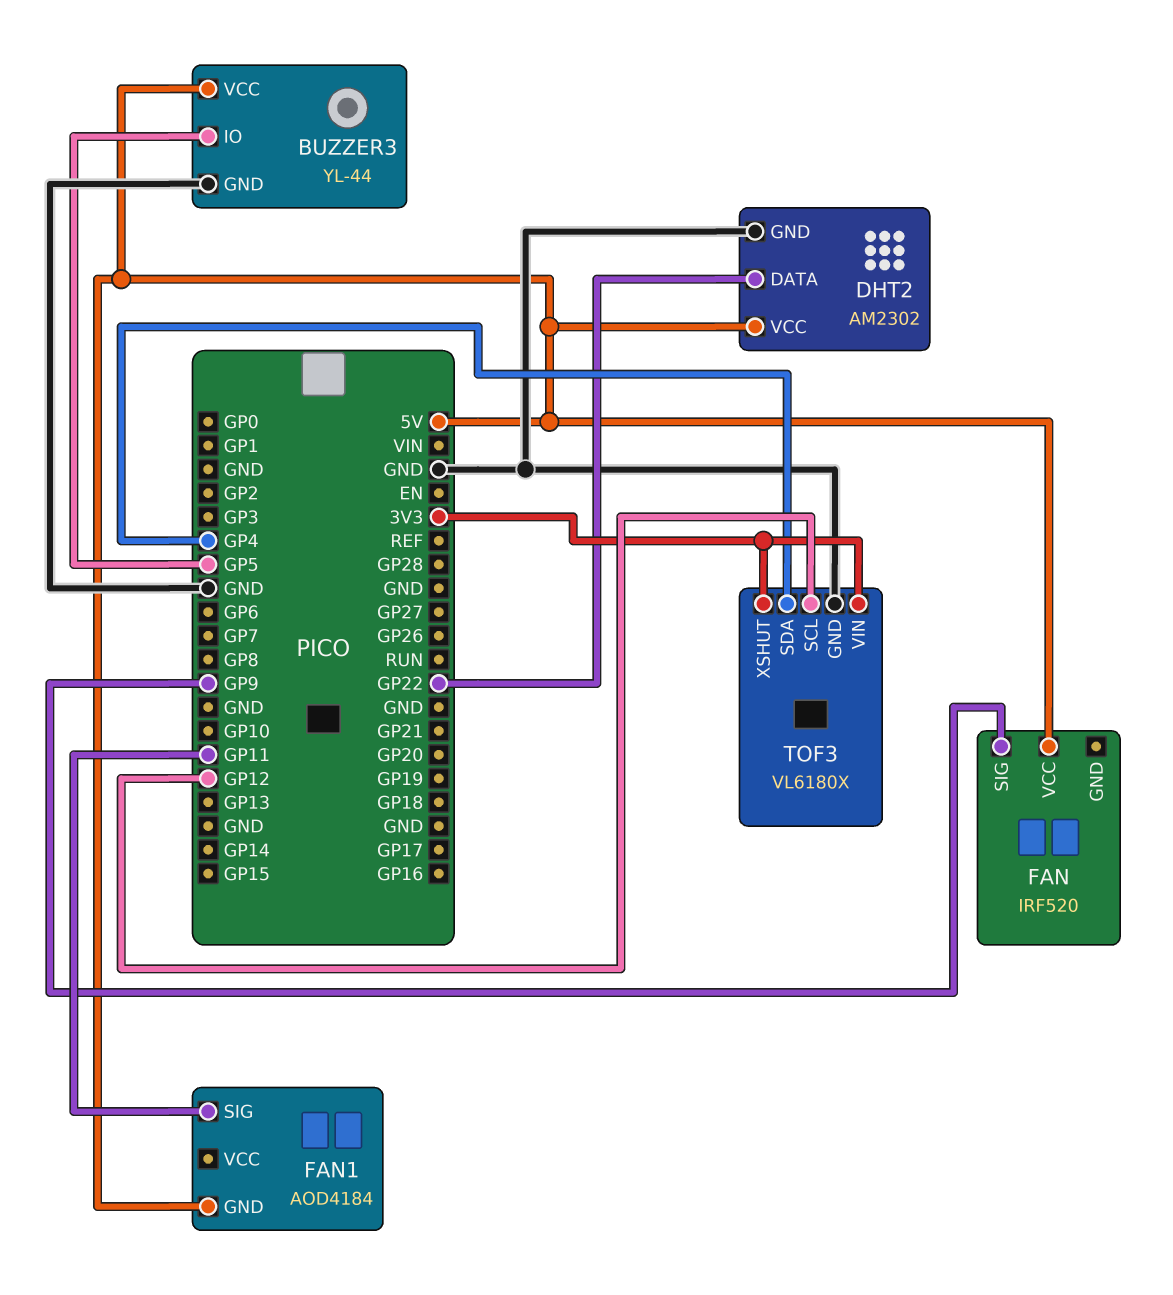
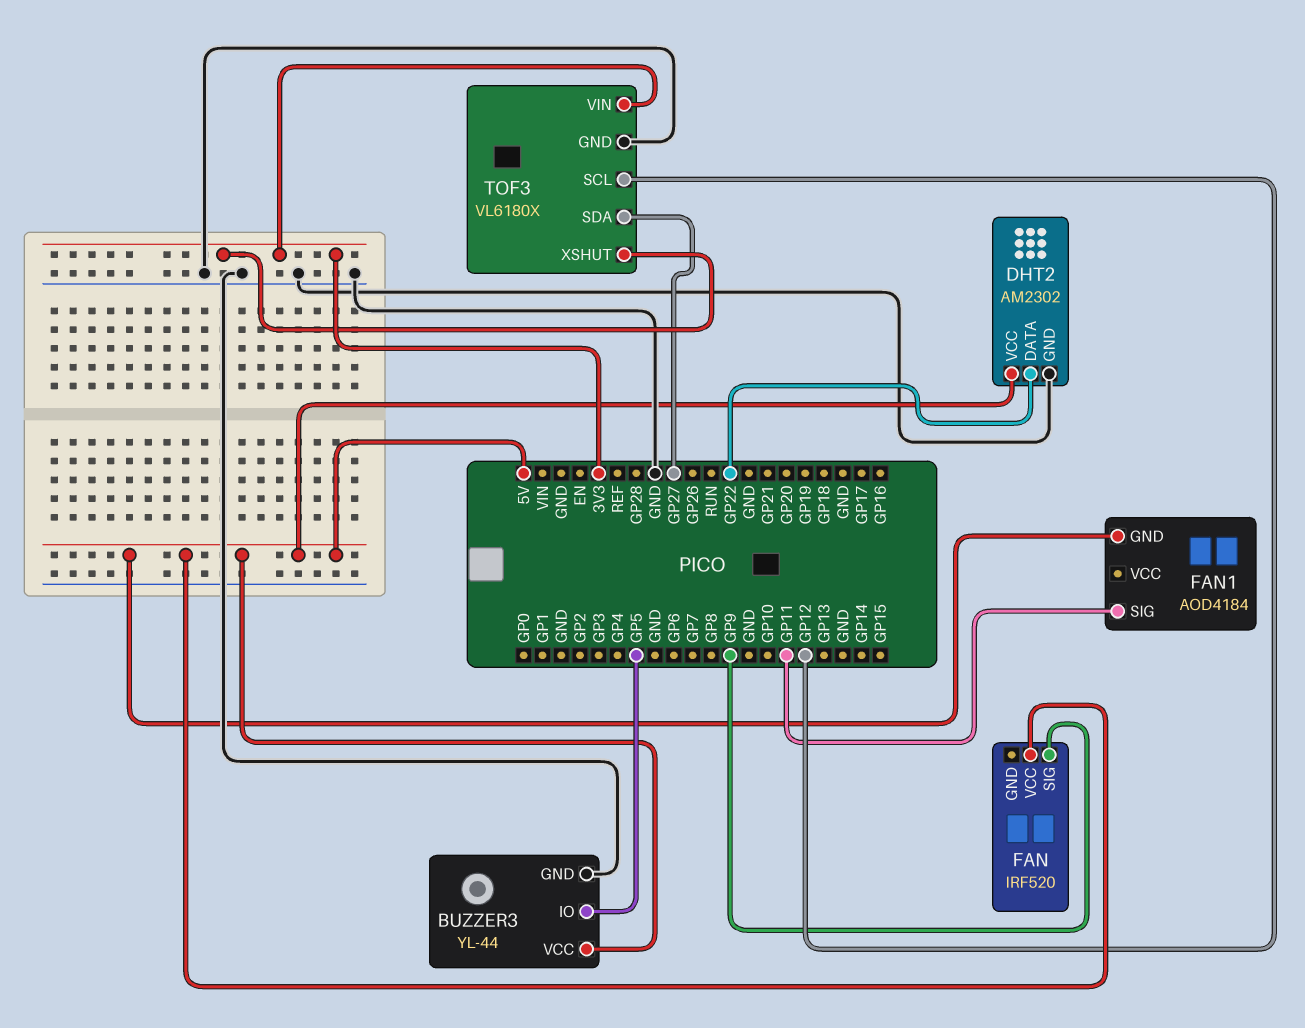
TOF3 pin SDA: GP4 -> GP27

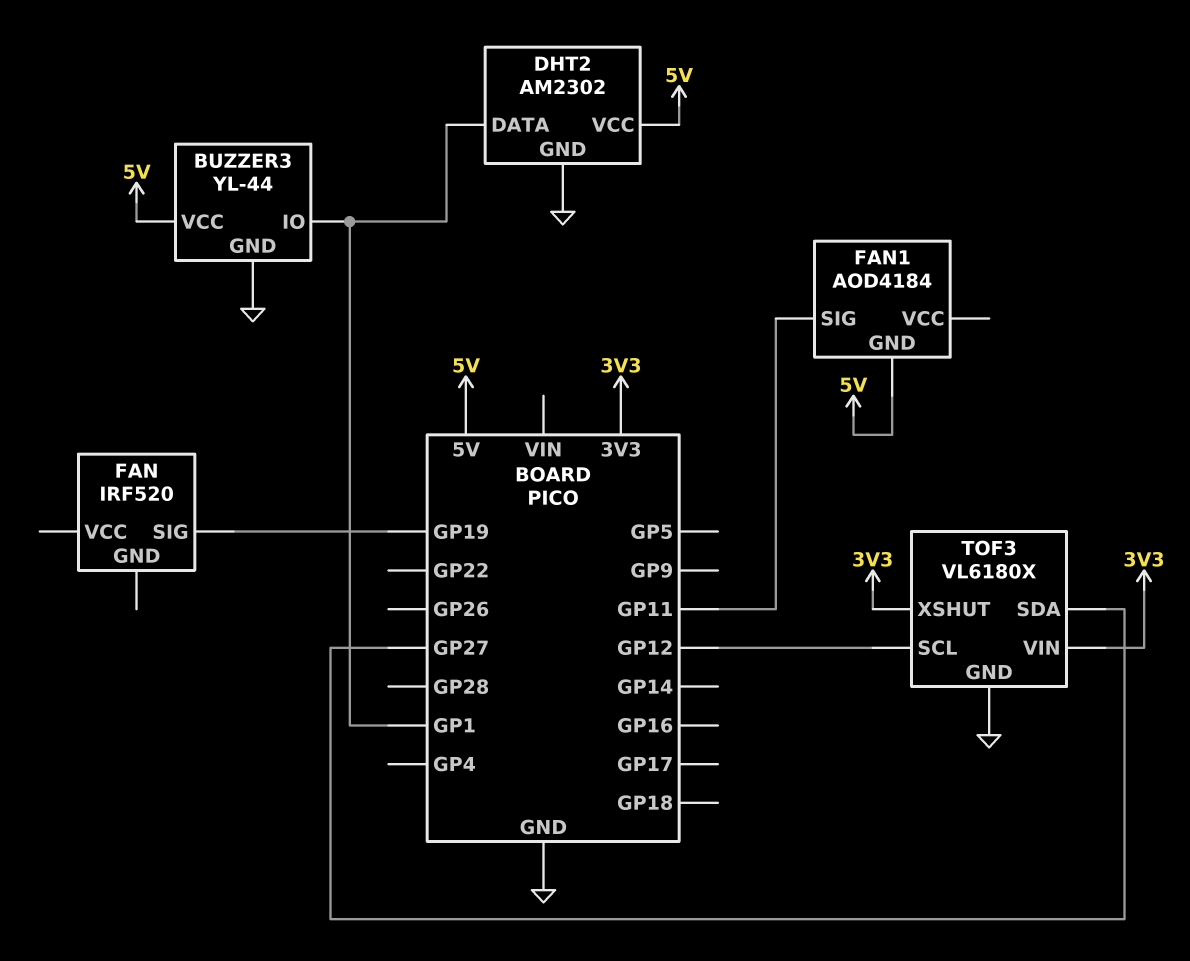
BUZZER3 pin IO: GP5 -> GP1
DHT2 pin DATA: GP22 -> GP1
FAN pin SIG: GP9 -> GP19
FAN pin VCC: 5V -> none

